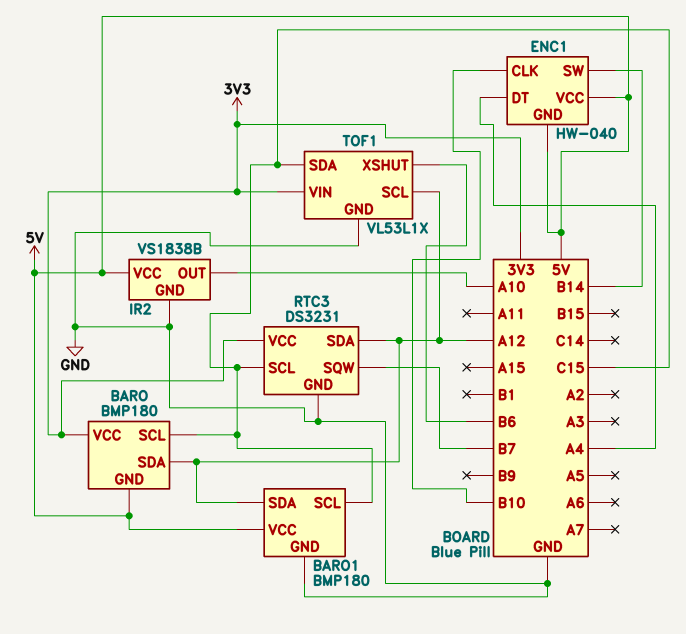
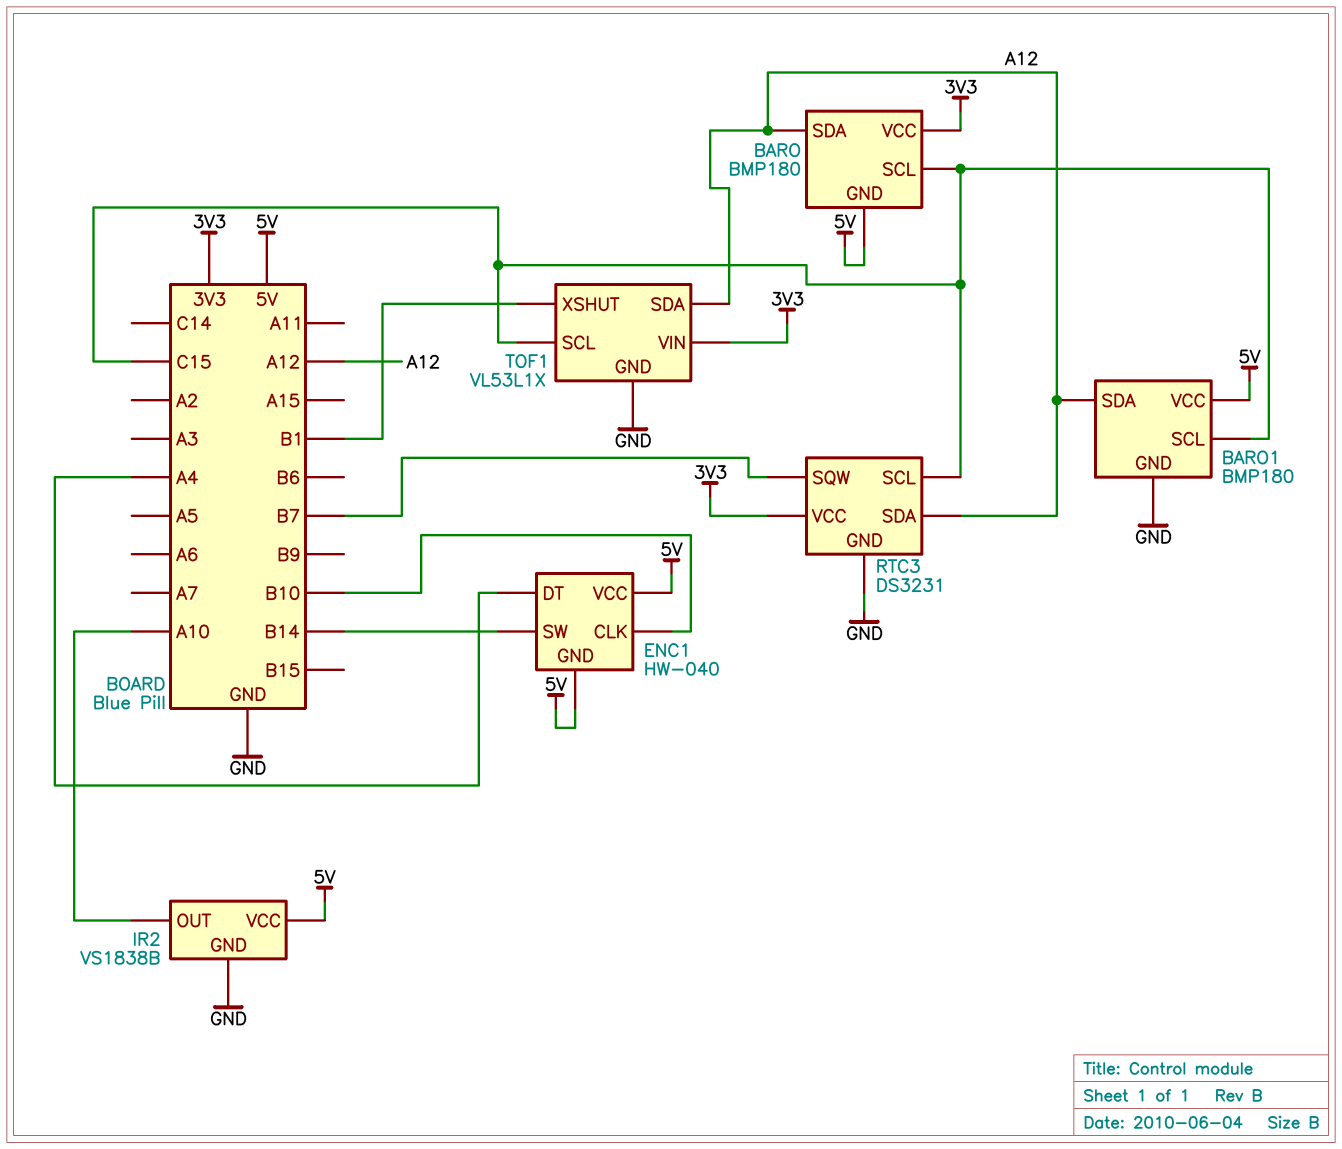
TOF1 pin SCL: A12 -> C15
TOF1 pin SDA: C15 -> A12
TOF1 pin XSHUT: B6 -> B1

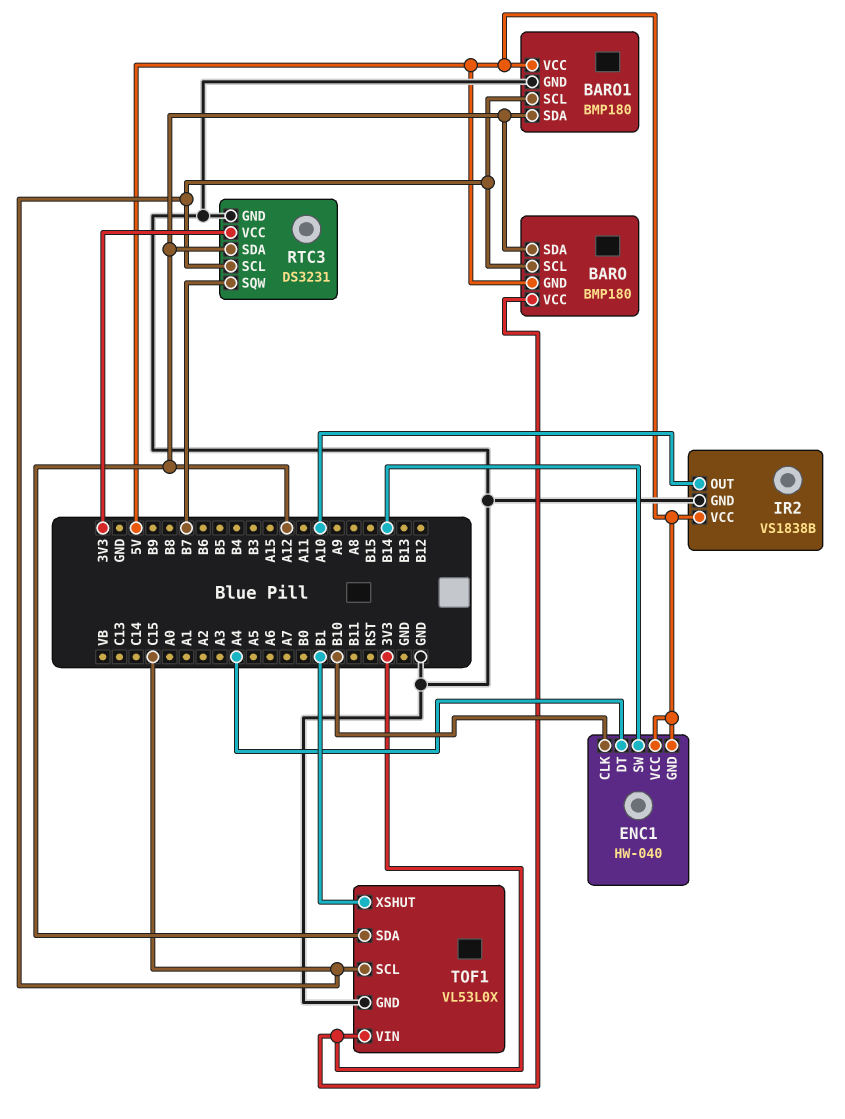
TOF1: VL53L1X -> VL53L0X

